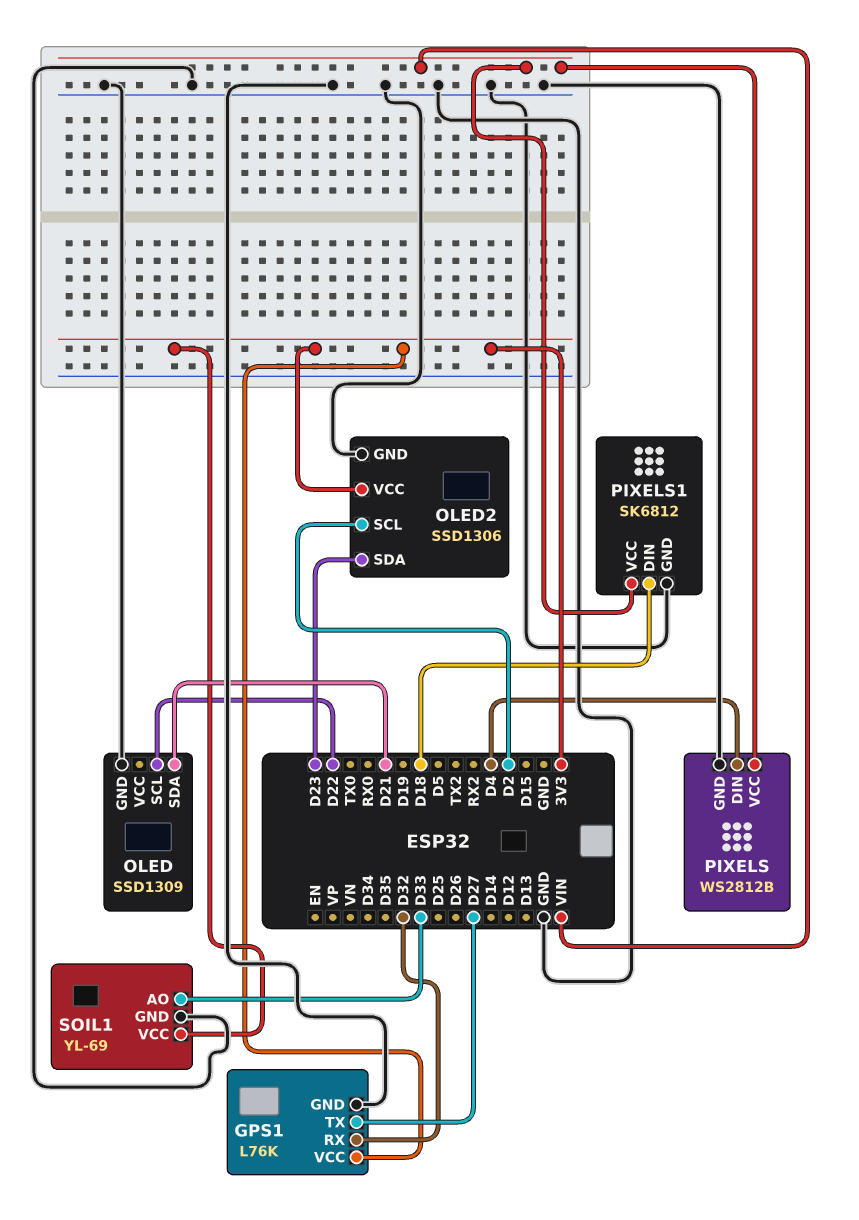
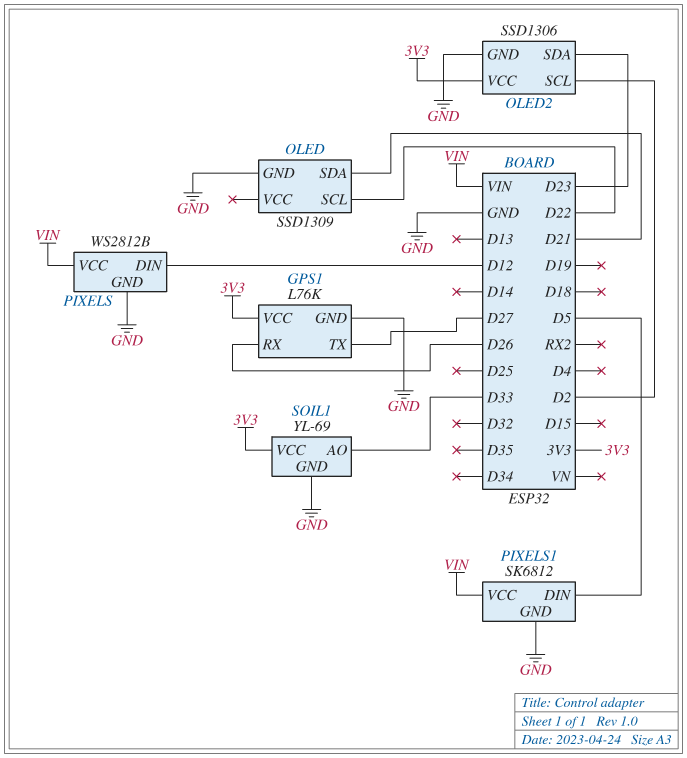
GPS1 pin RX: D32 -> D26
PIXELS pin DIN: D4 -> D12
PIXELS1 pin DIN: D18 -> D5

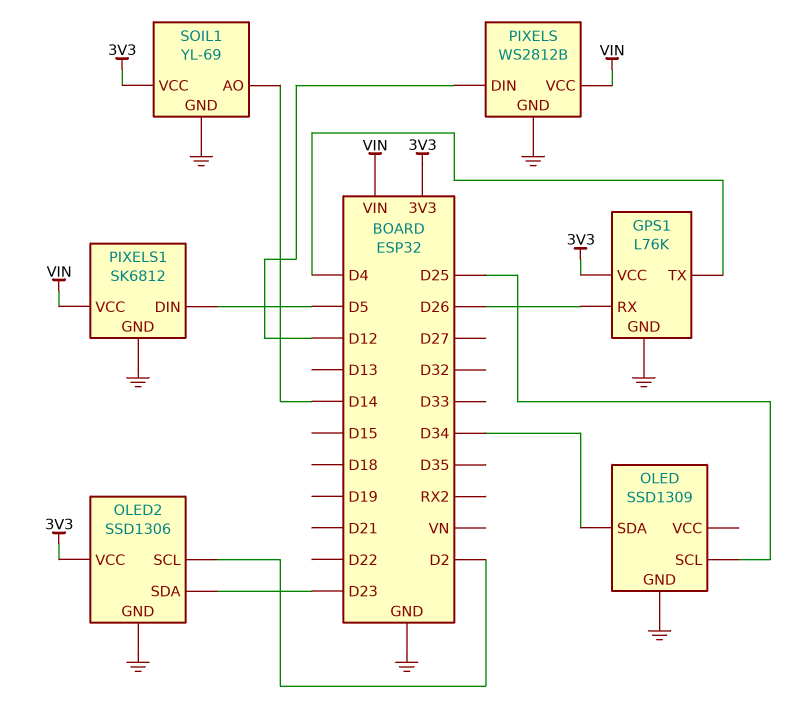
GPS1 pin TX: D27 -> D4
OLED pin SCL: D22 -> D25
OLED pin SDA: D21 -> D34
SOIL1 pin AO: D33 -> D14

